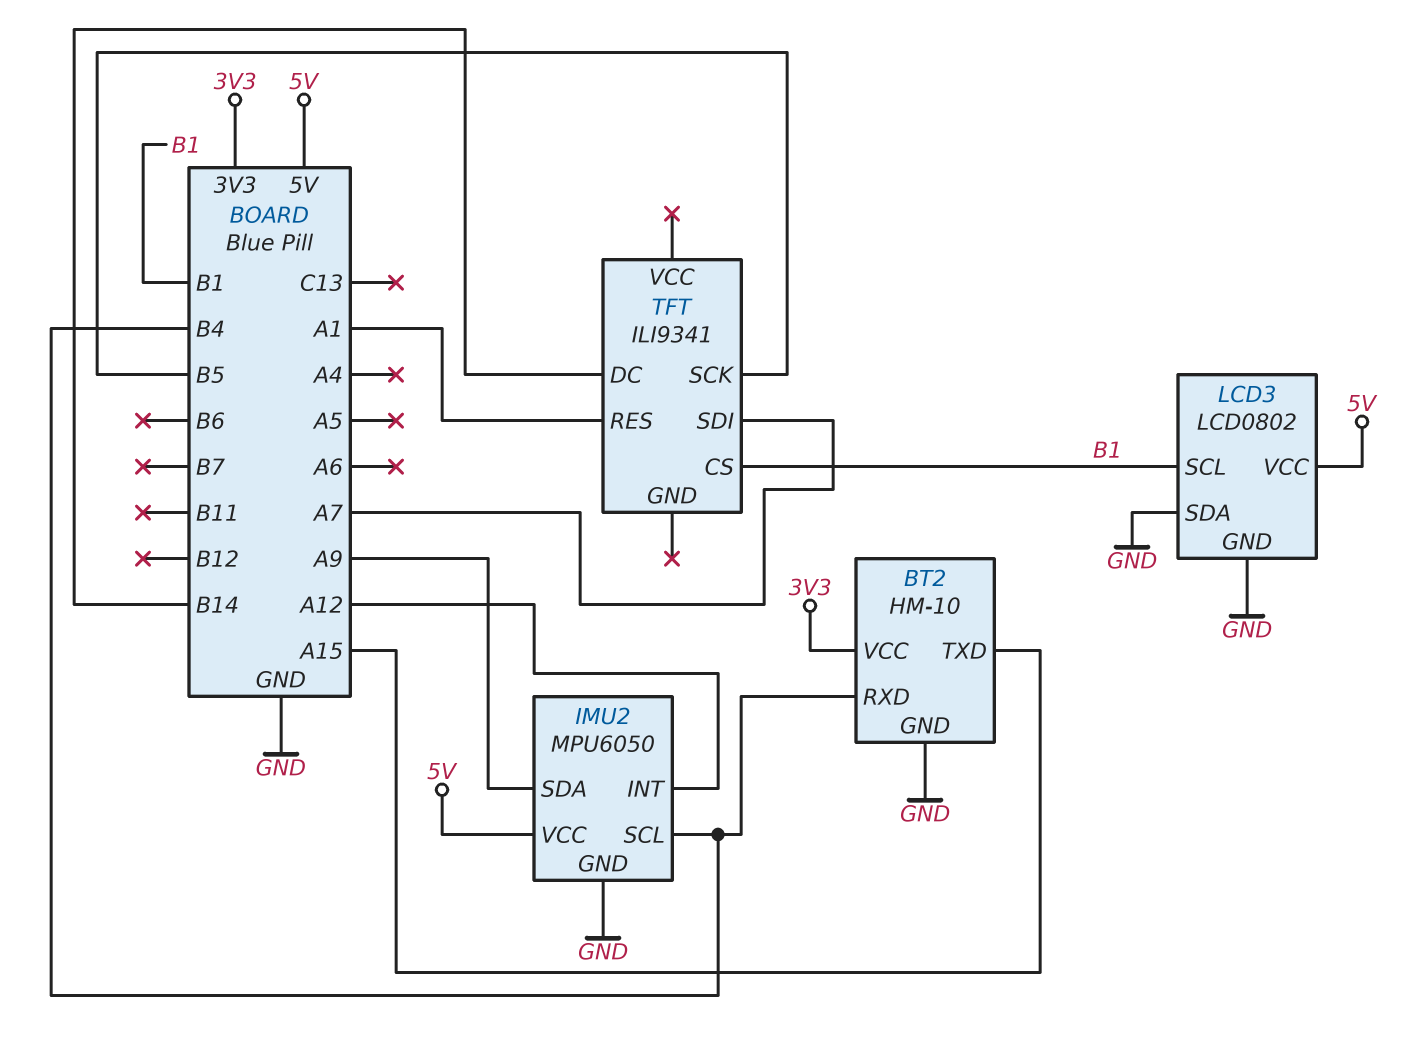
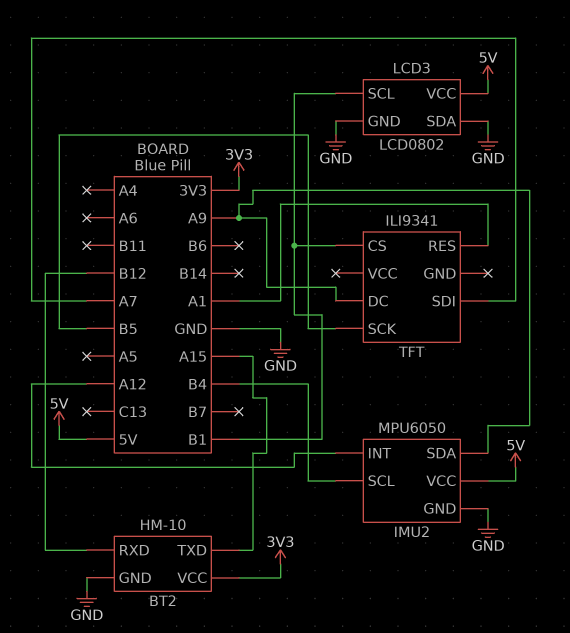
BT2 pin RXD: B4 -> B12
TFT pin DC: B14 -> A9

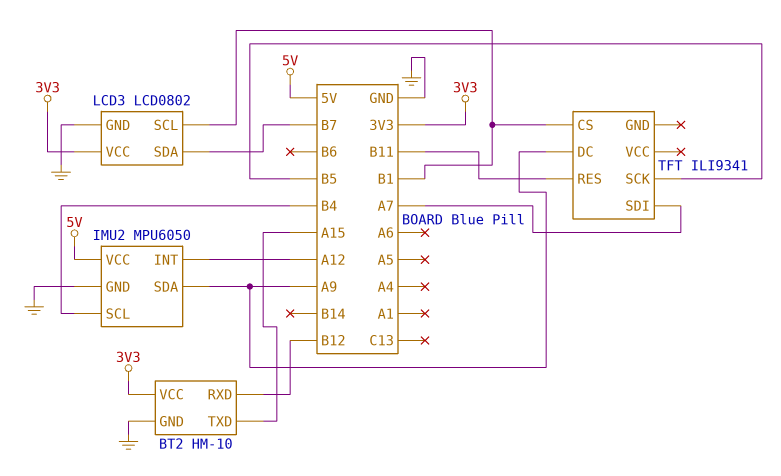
LCD3 pin SDA: GND -> B7
LCD3 pin VCC: 5V -> 3V3
TFT pin RES: A1 -> B11

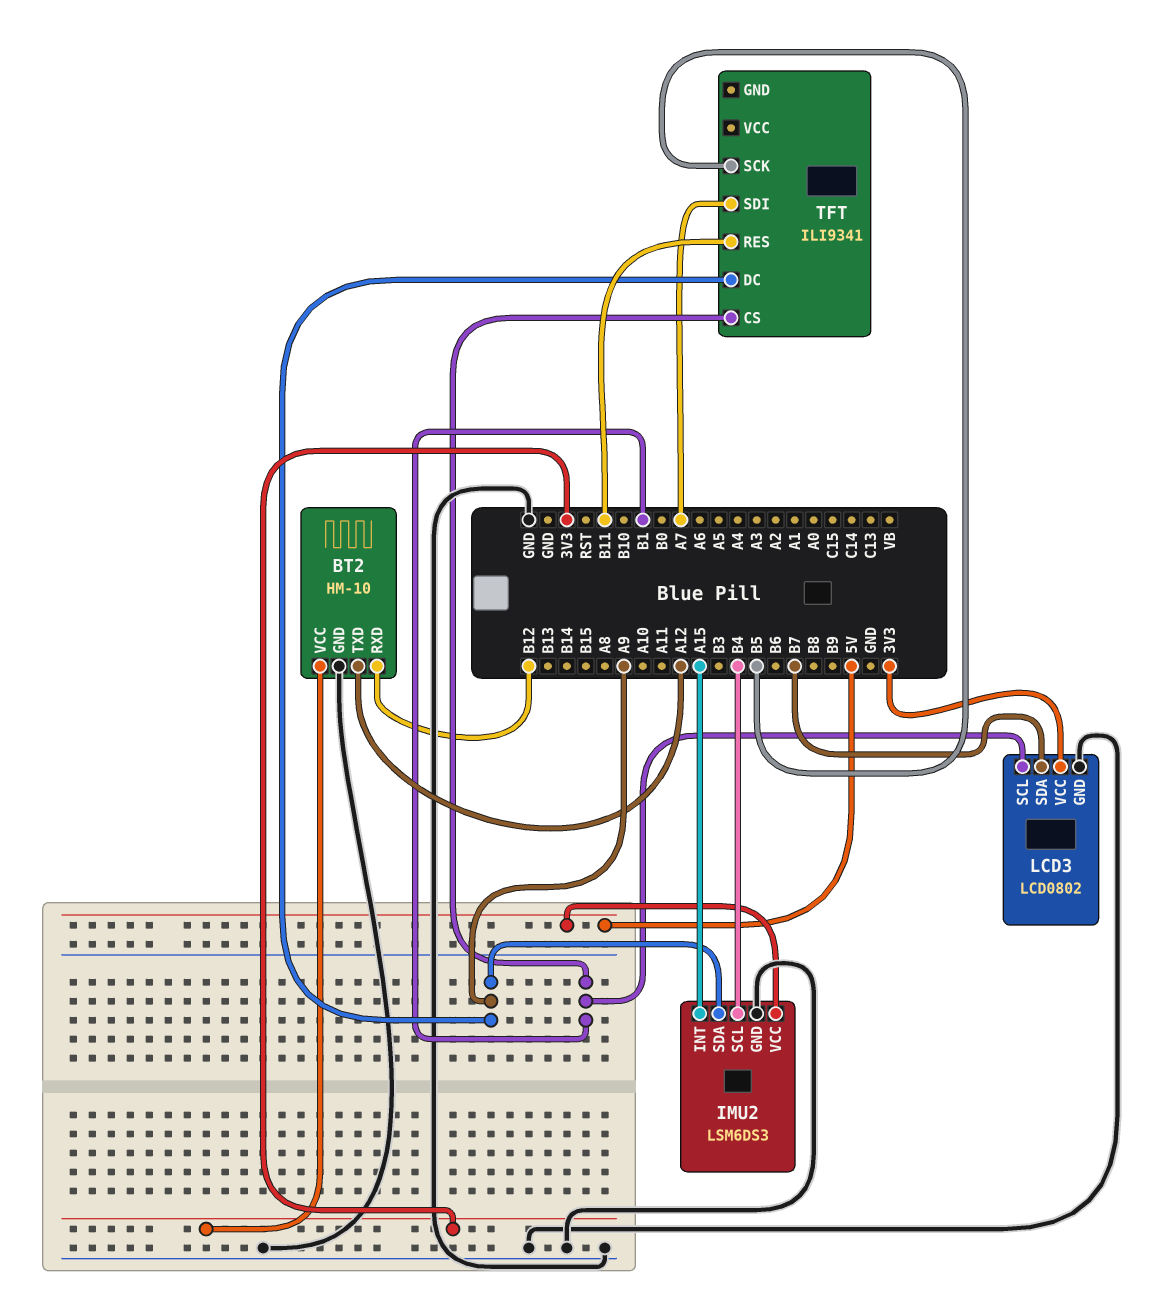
BT2 pin TXD: A15 -> A12
IMU2: MPU6050 -> LSM6DS3
IMU2 pin INT: A12 -> A15

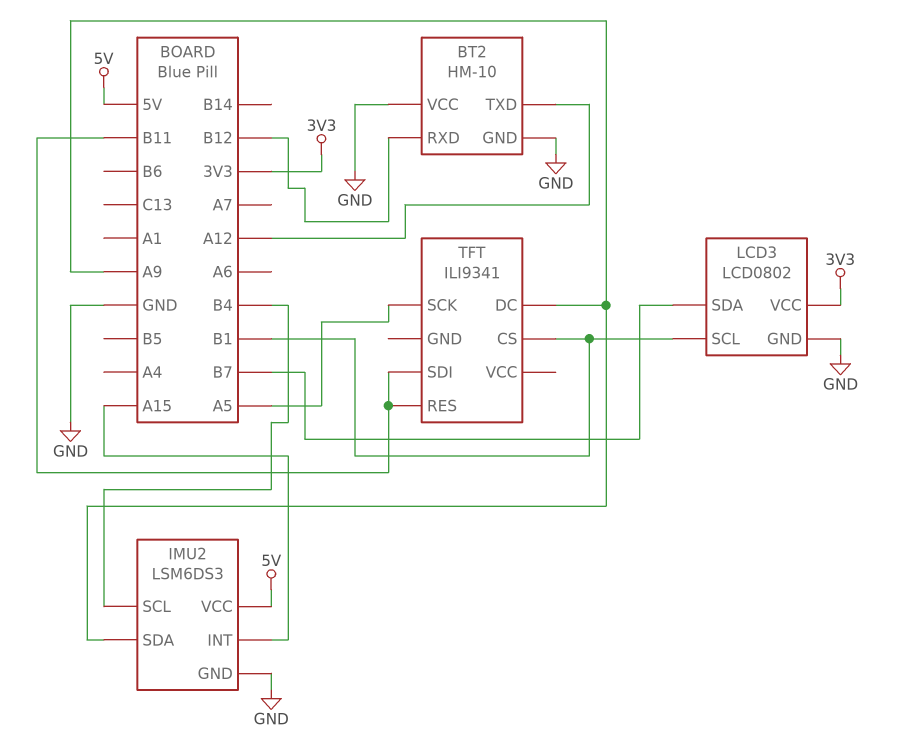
BT2 pin VCC: 3V3 -> GND
TFT pin SCK: B5 -> A5
TFT pin SDI: A7 -> B11

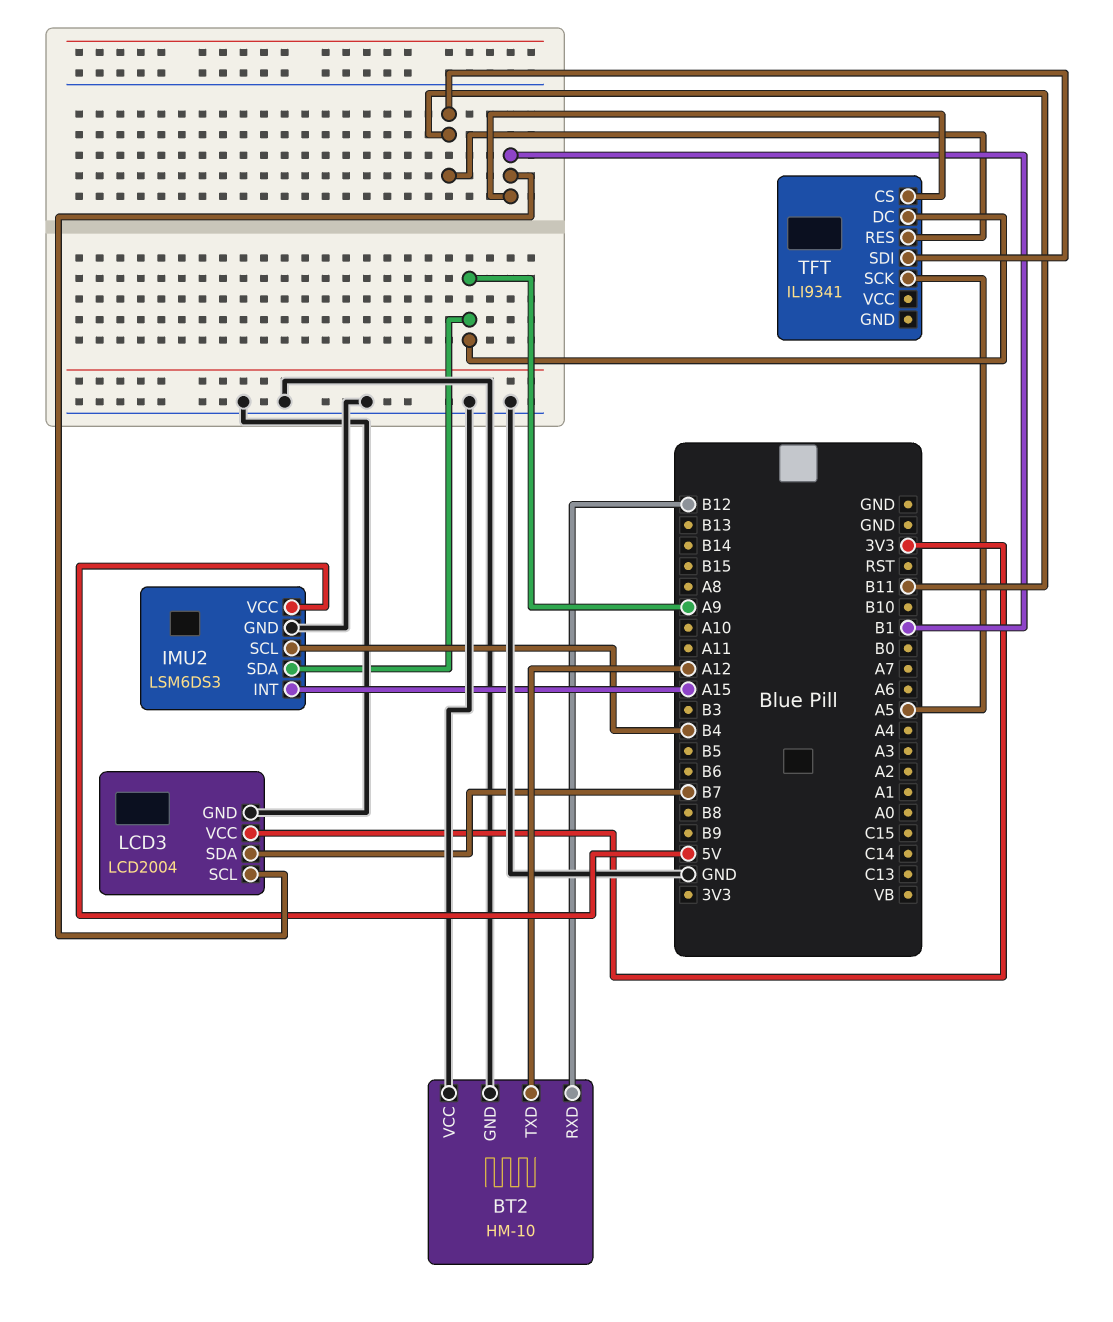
LCD3: LCD0802 -> LCD2004

